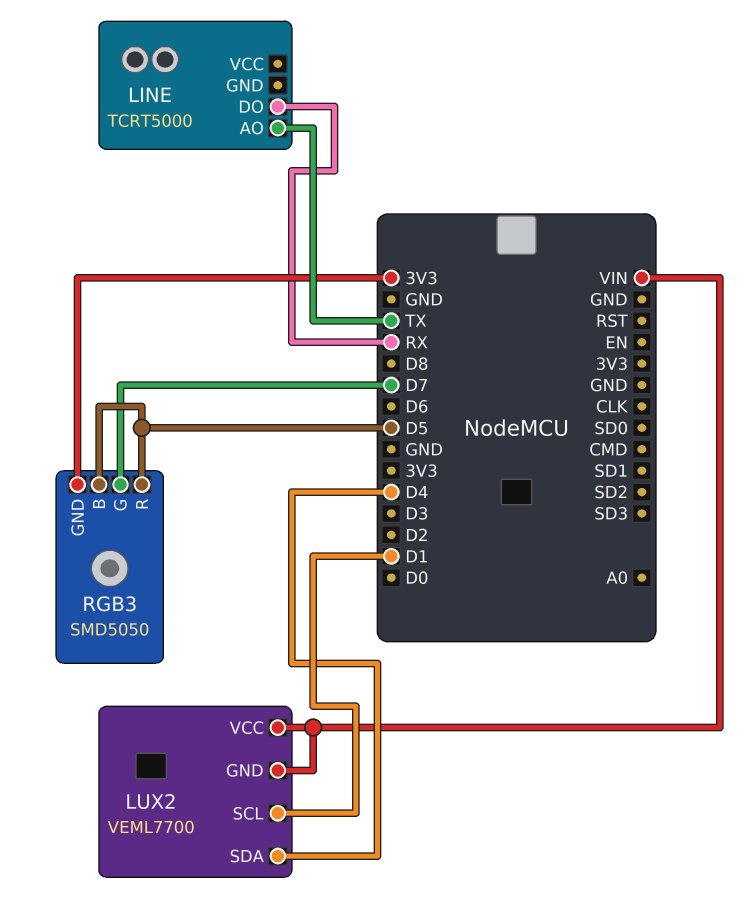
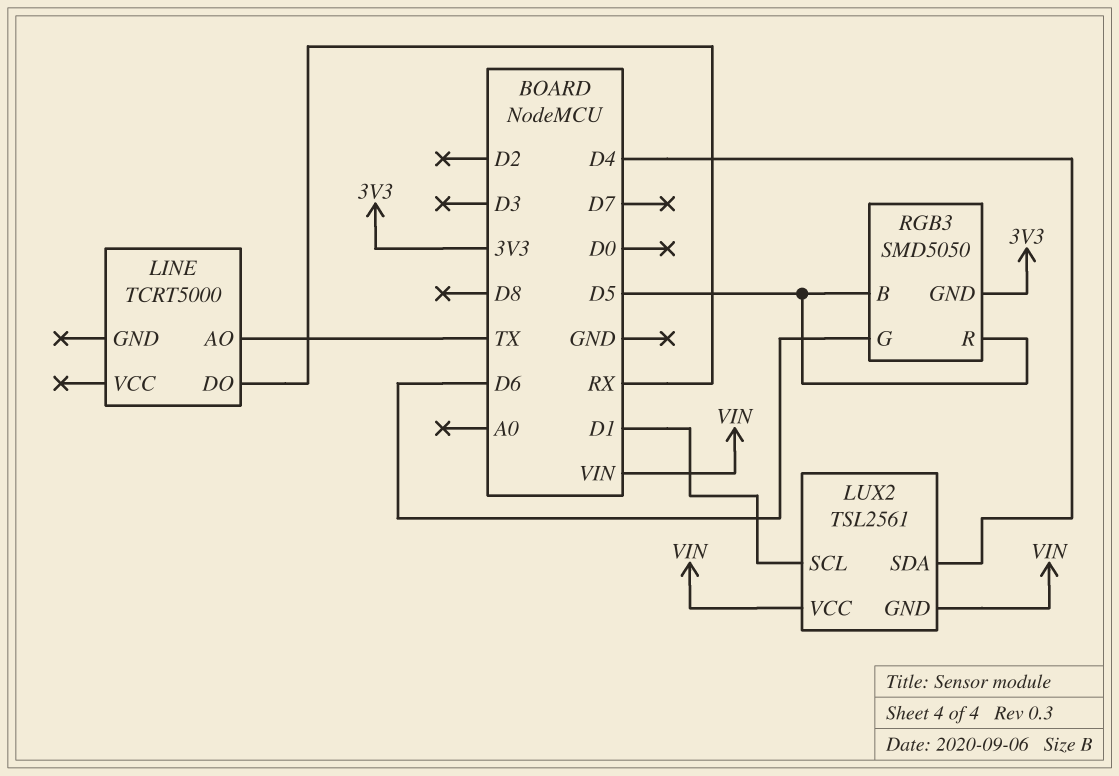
LUX2: VEML7700 -> TSL2561
RGB3 pin G: D7 -> D6

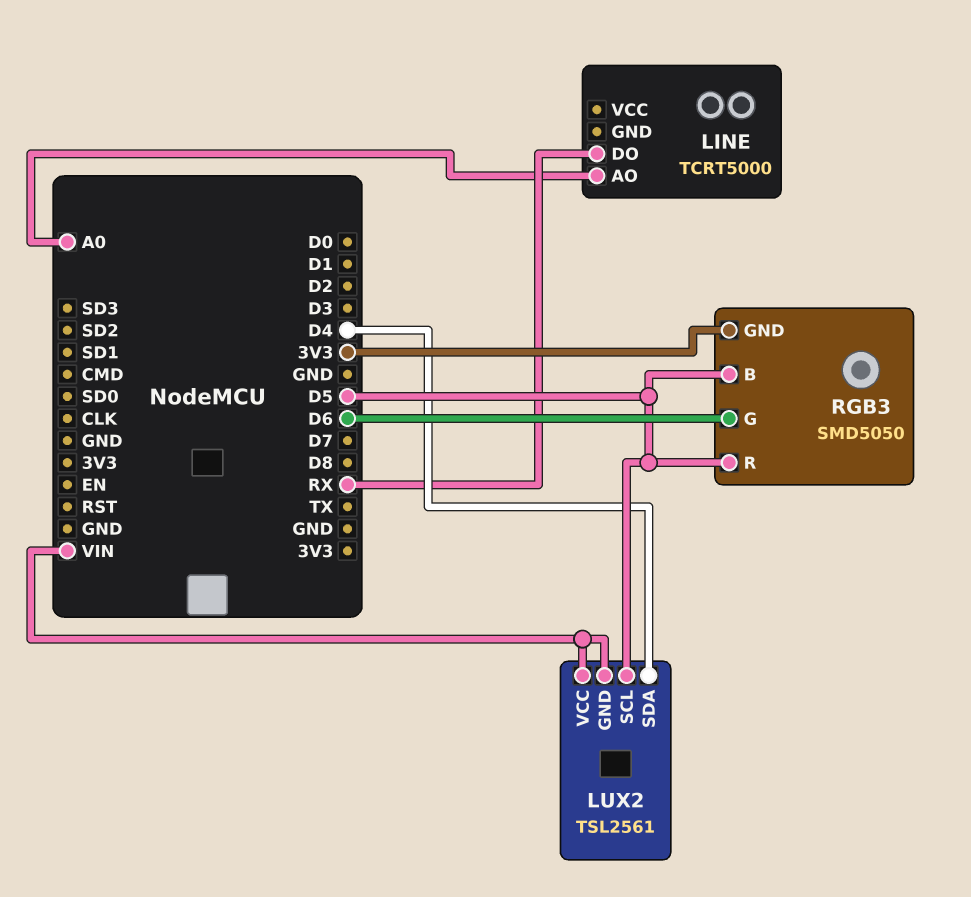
LINE pin AO: TX -> A0
LUX2 pin SCL: D1 -> D5

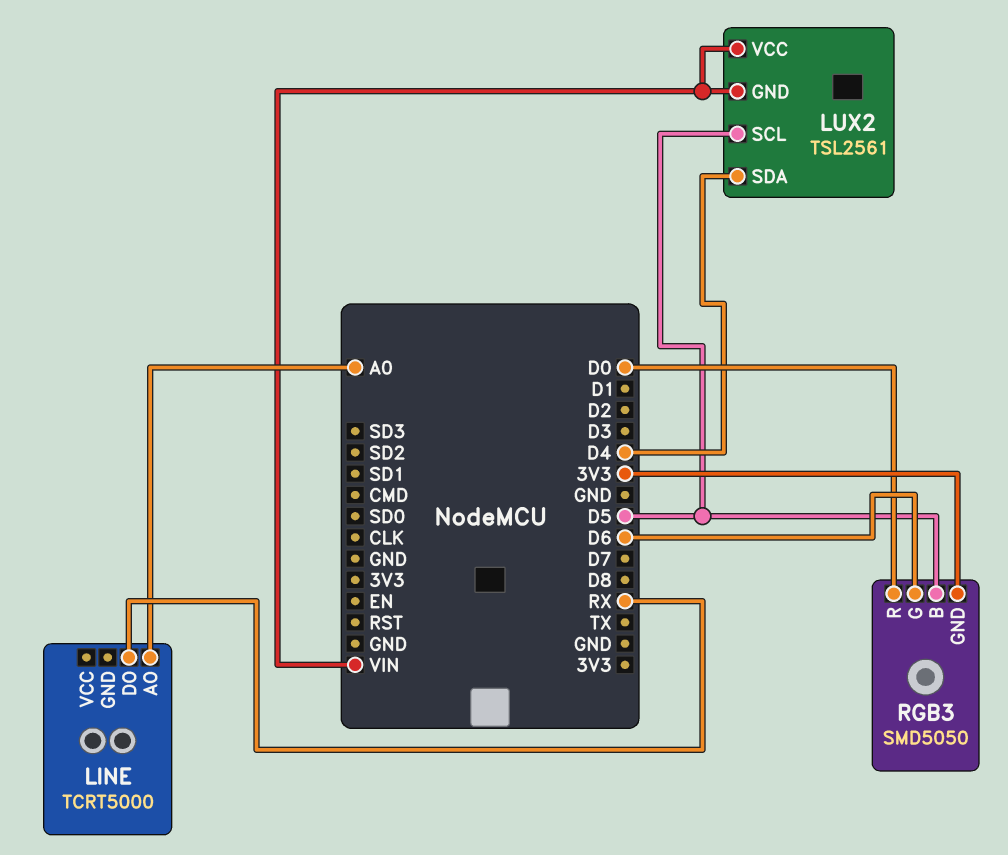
RGB3 pin R: D5 -> D0

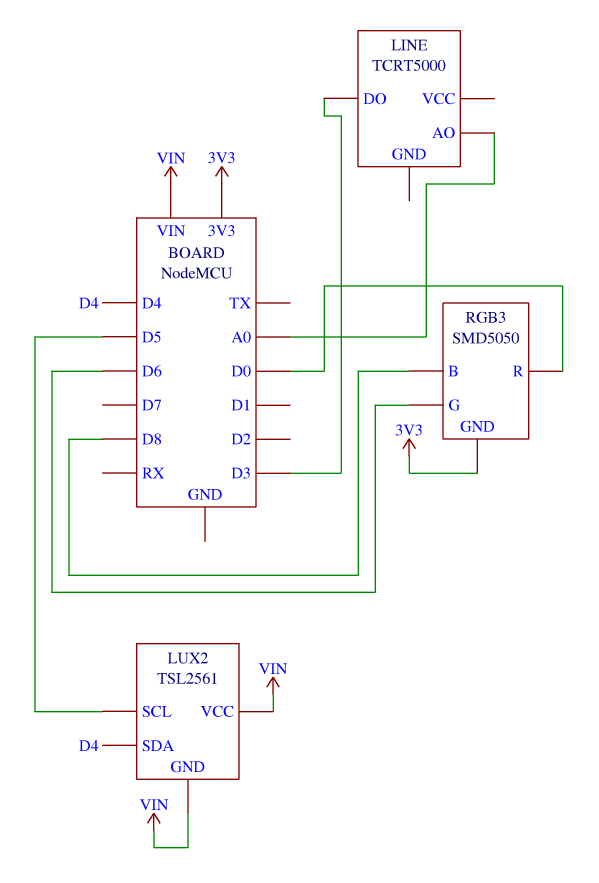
LINE pin DO: RX -> D3
RGB3 pin B: D5 -> D8

